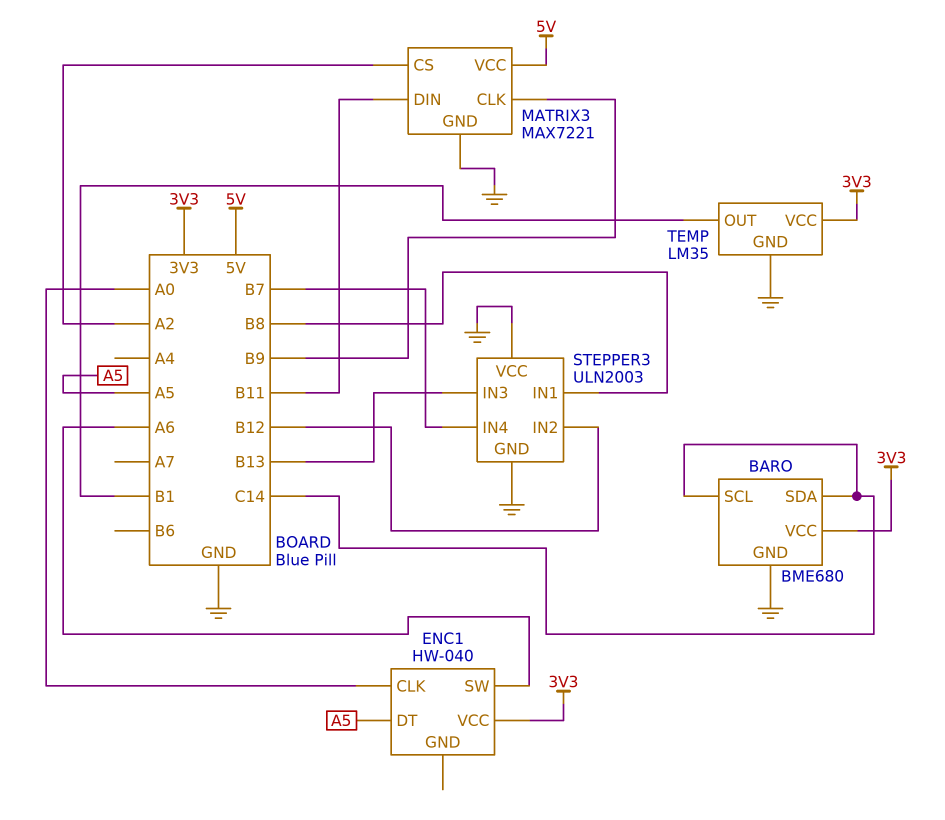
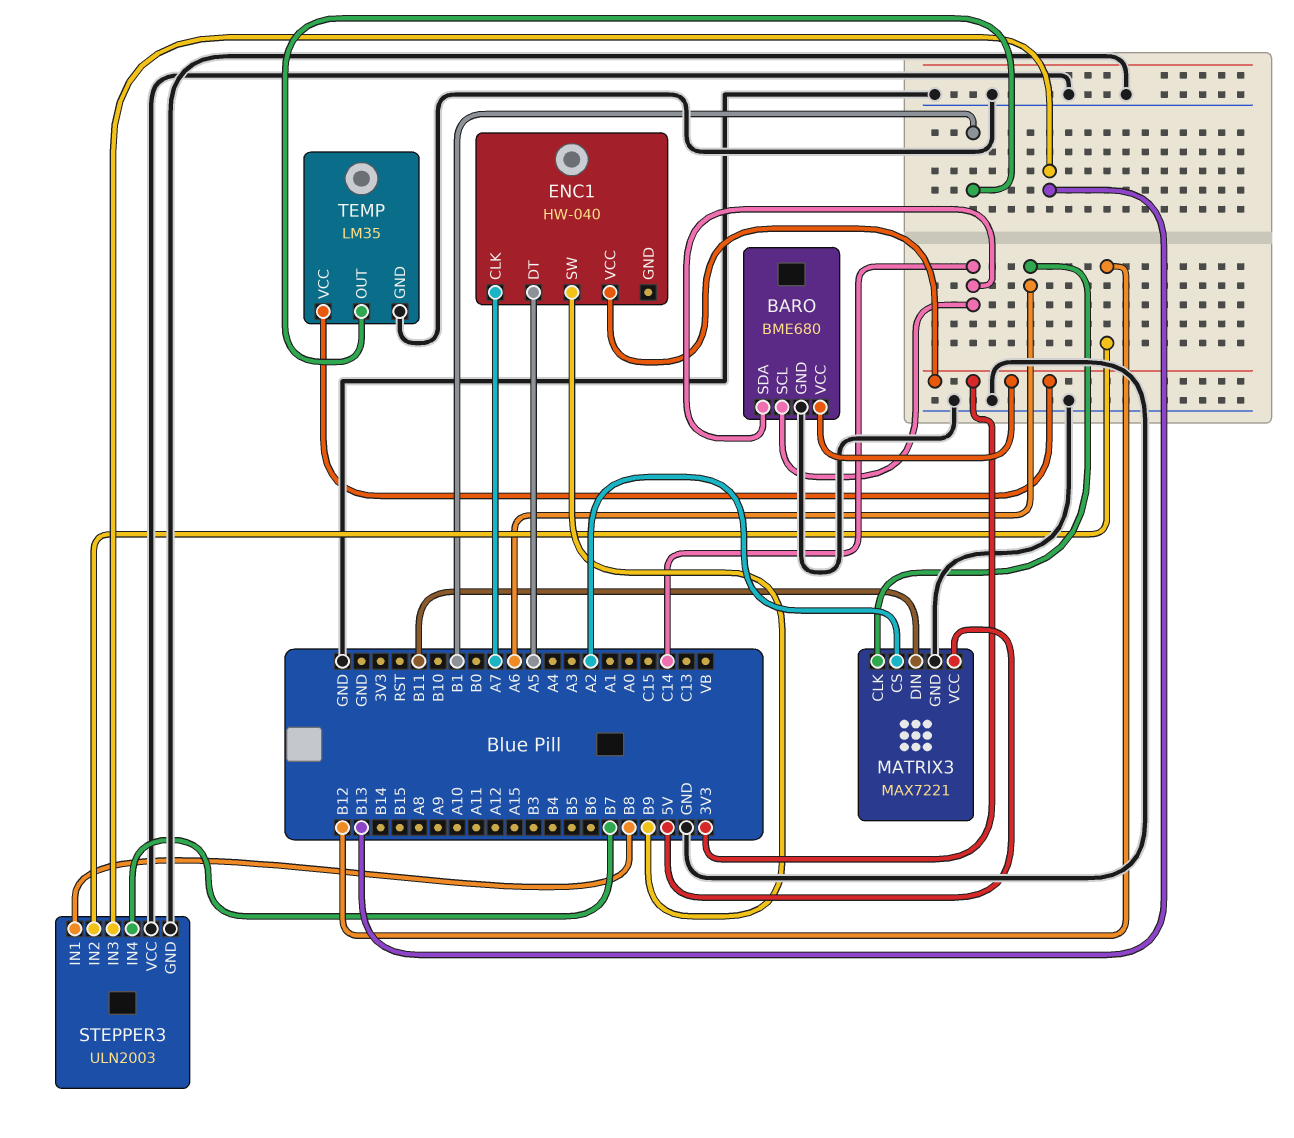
ENC1 pin CLK: A0 -> A7
ENC1 pin SW: A6 -> B9
MATRIX3 pin CLK: B9 -> A6

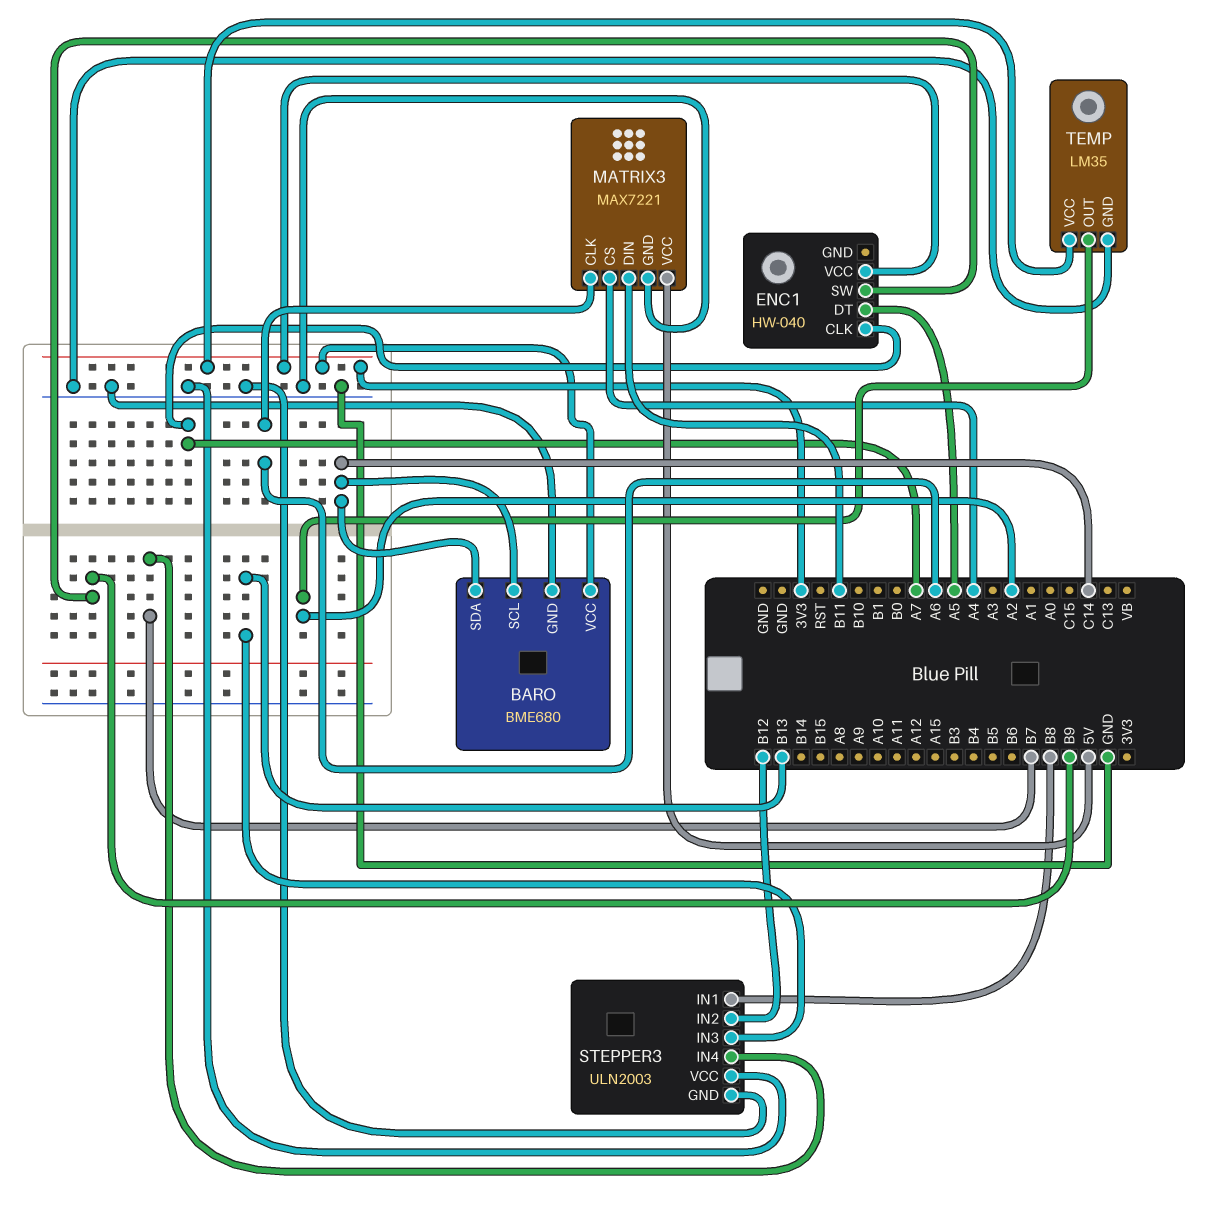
MATRIX3 pin CS: A2 -> A4
TEMP pin OUT: B1 -> A2

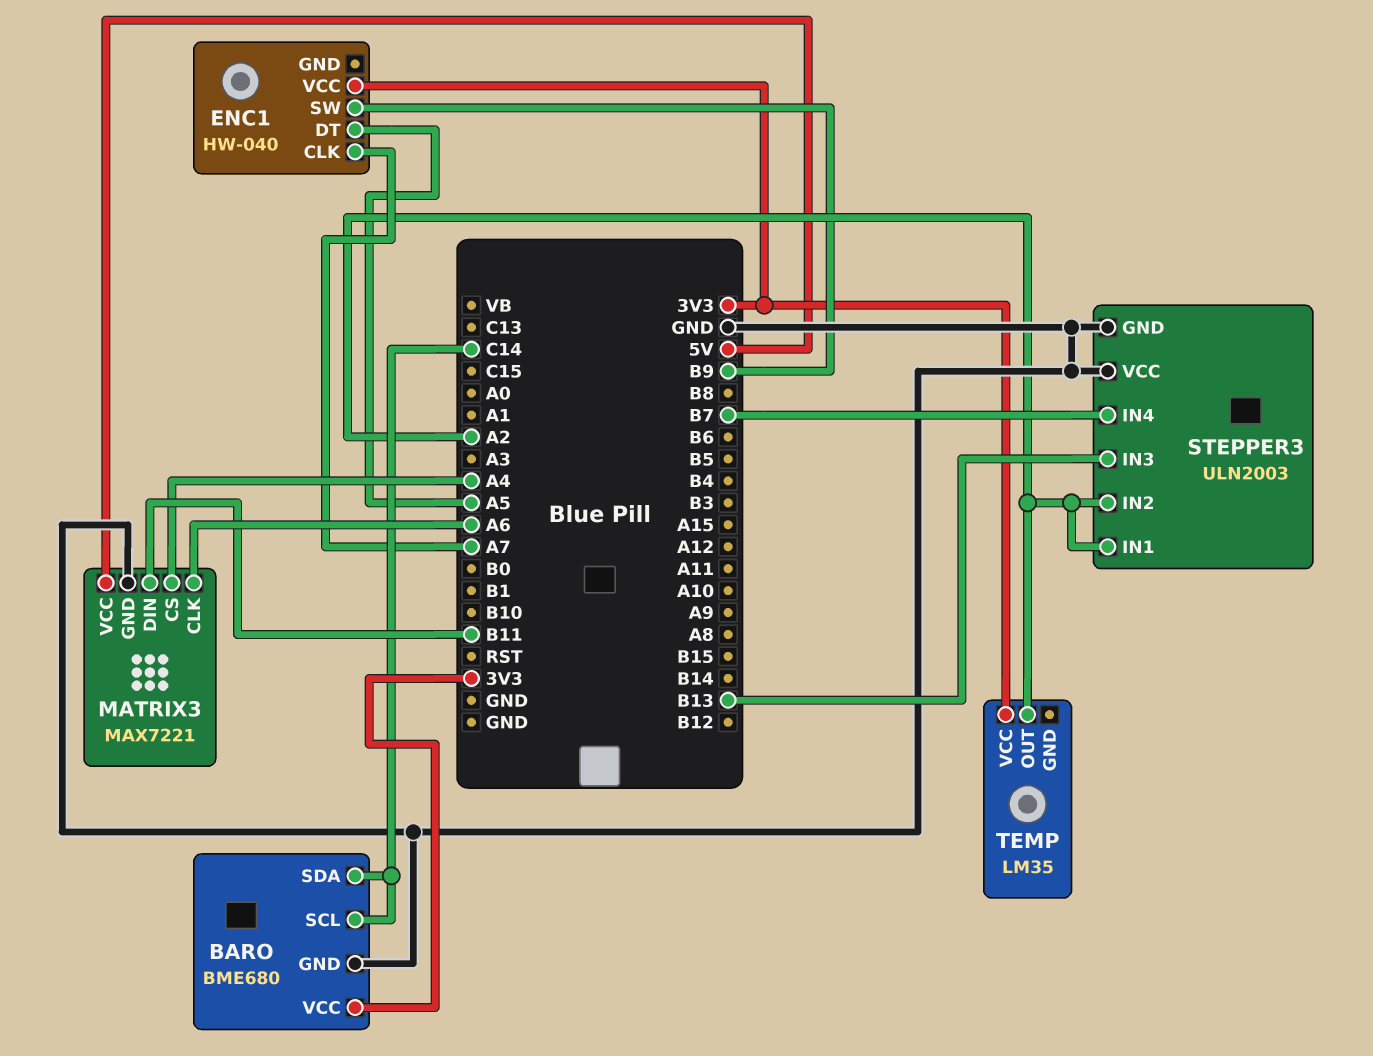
STEPPER3 pin IN1: B8 -> A2
STEPPER3 pin IN2: B12 -> A2
TEMP pin GND: GND -> none

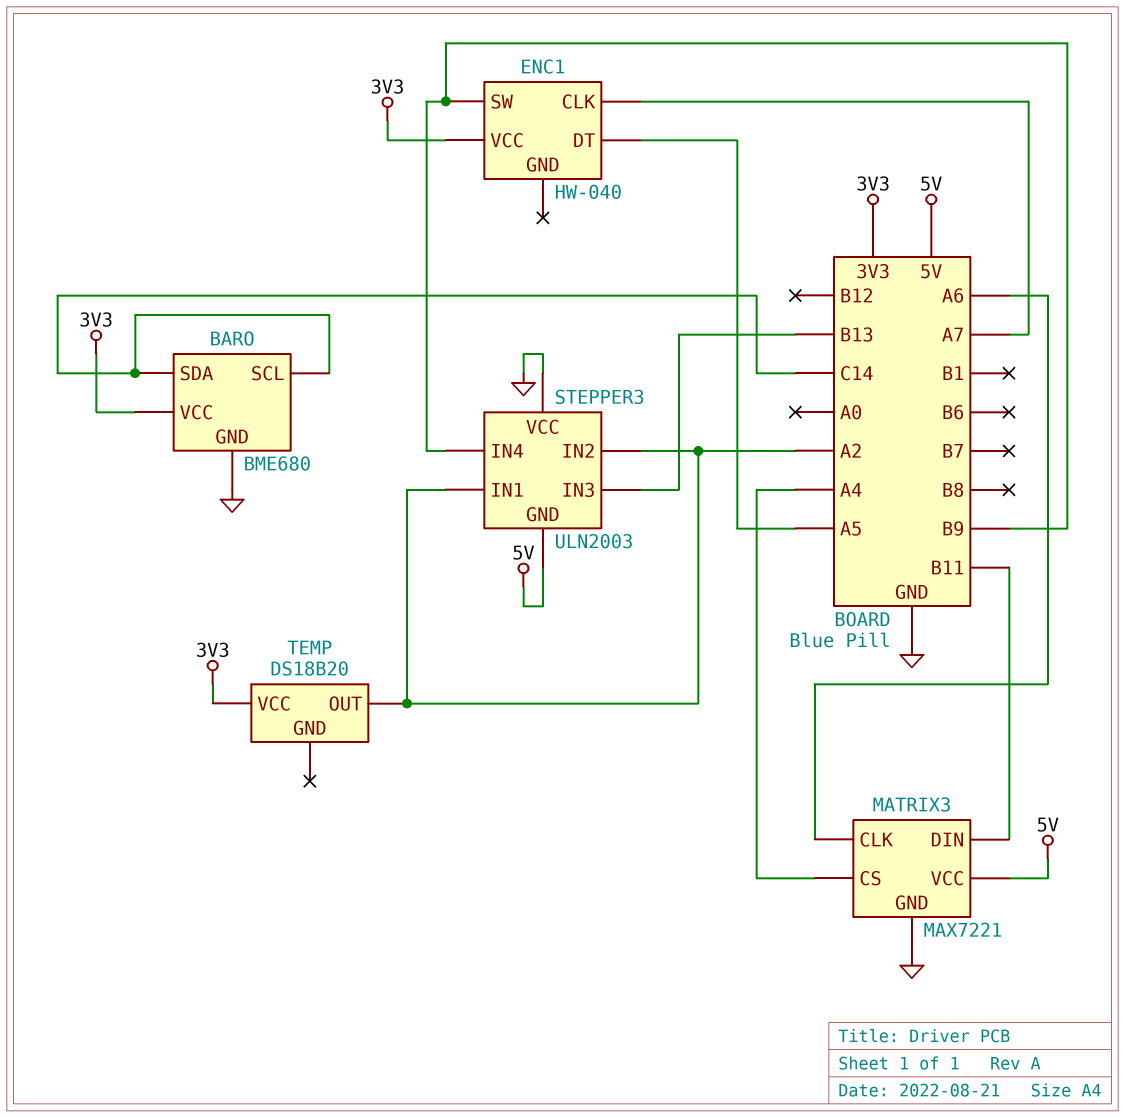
STEPPER3 pin GND: GND -> 5V
STEPPER3 pin IN4: B7 -> B9
TEMP: LM35 -> DS18B20

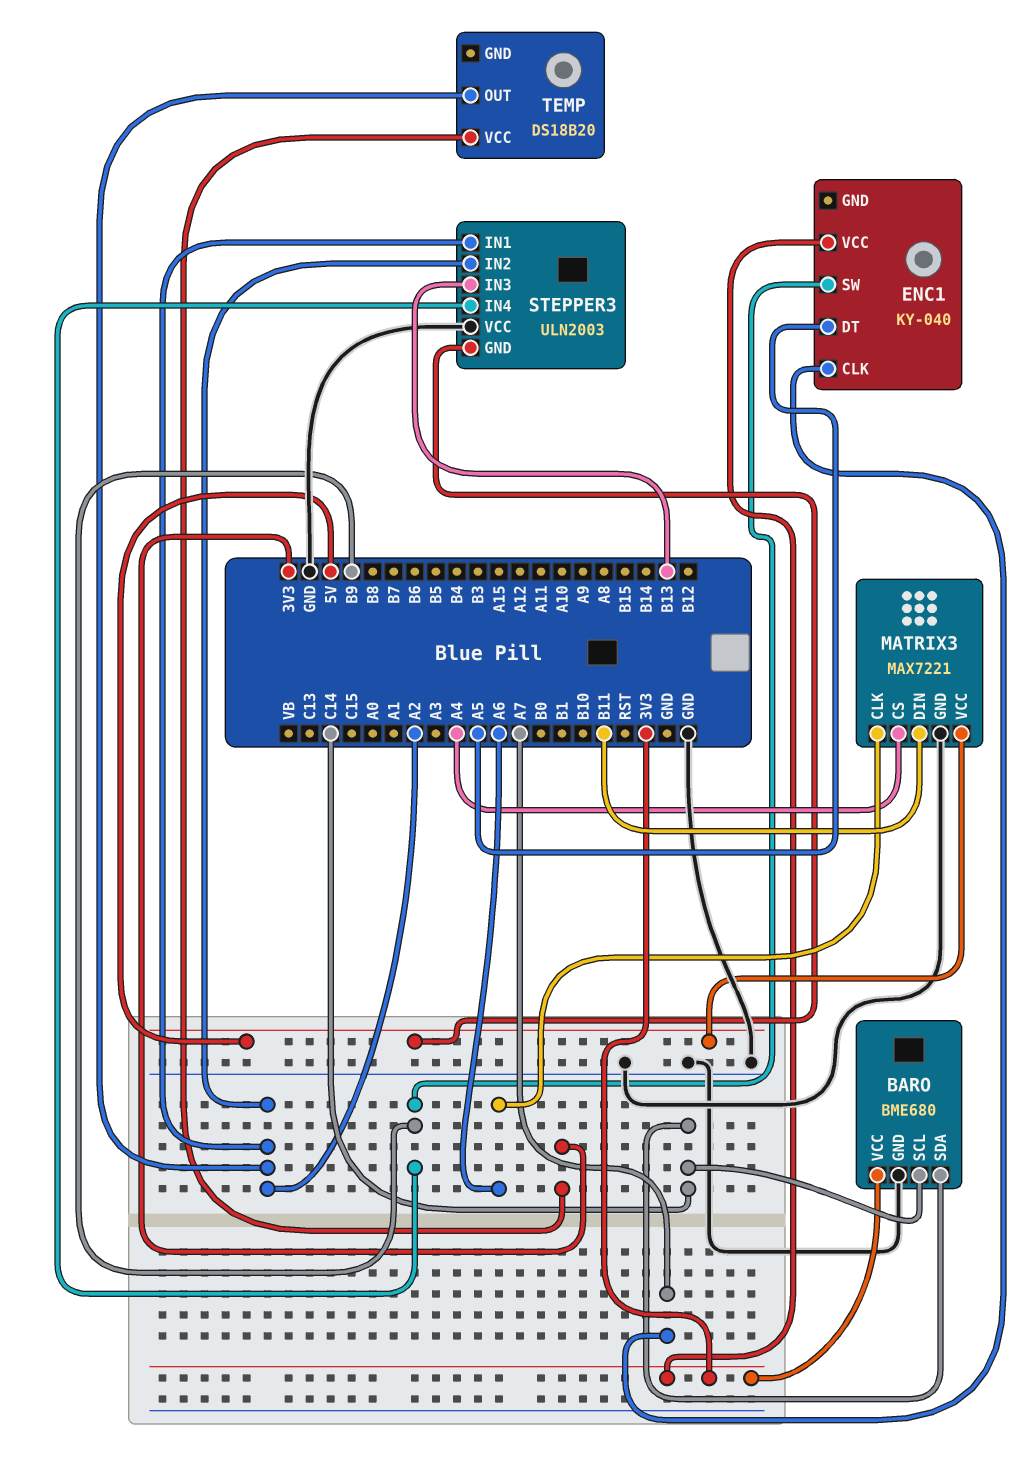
ENC1: HW-040 -> KY-040

